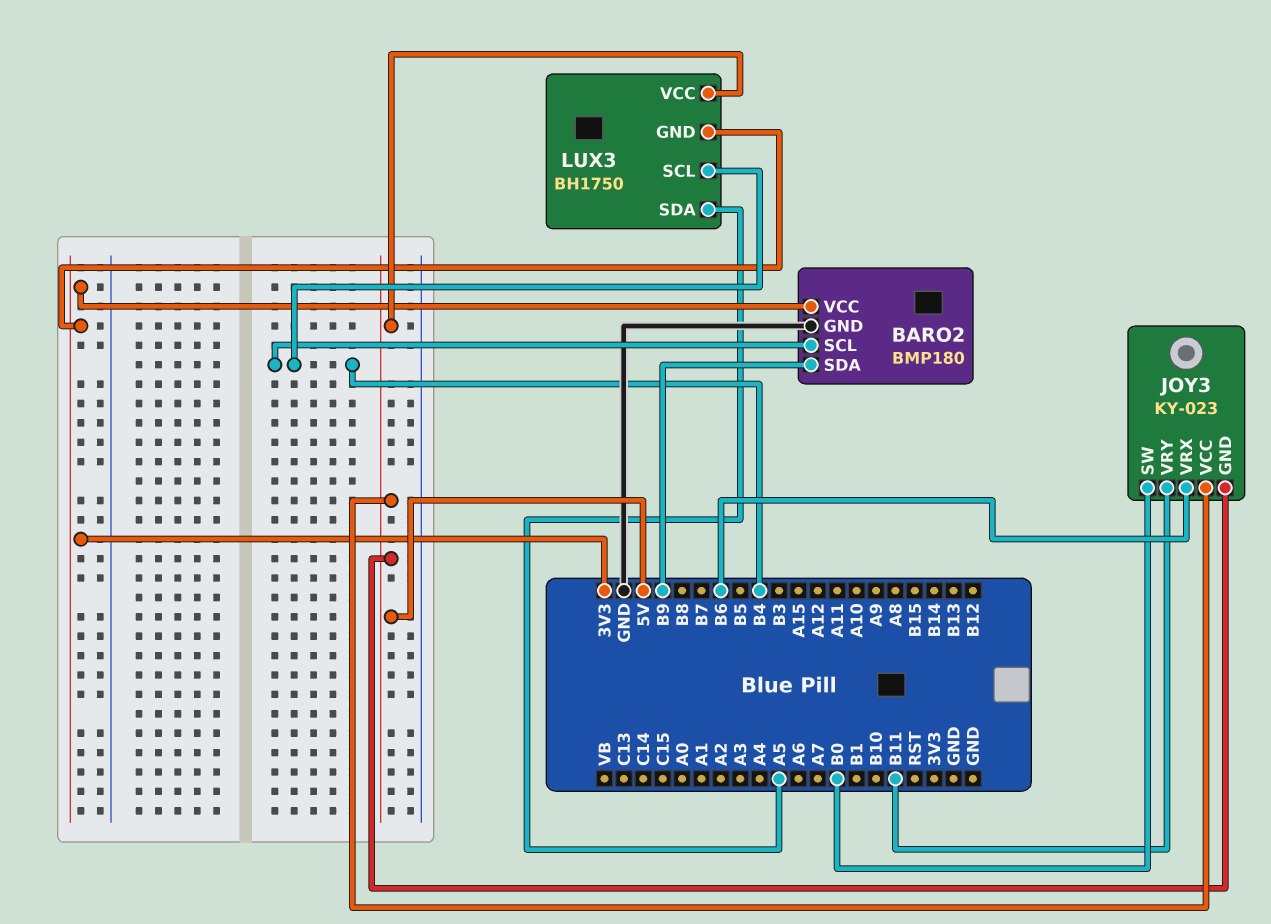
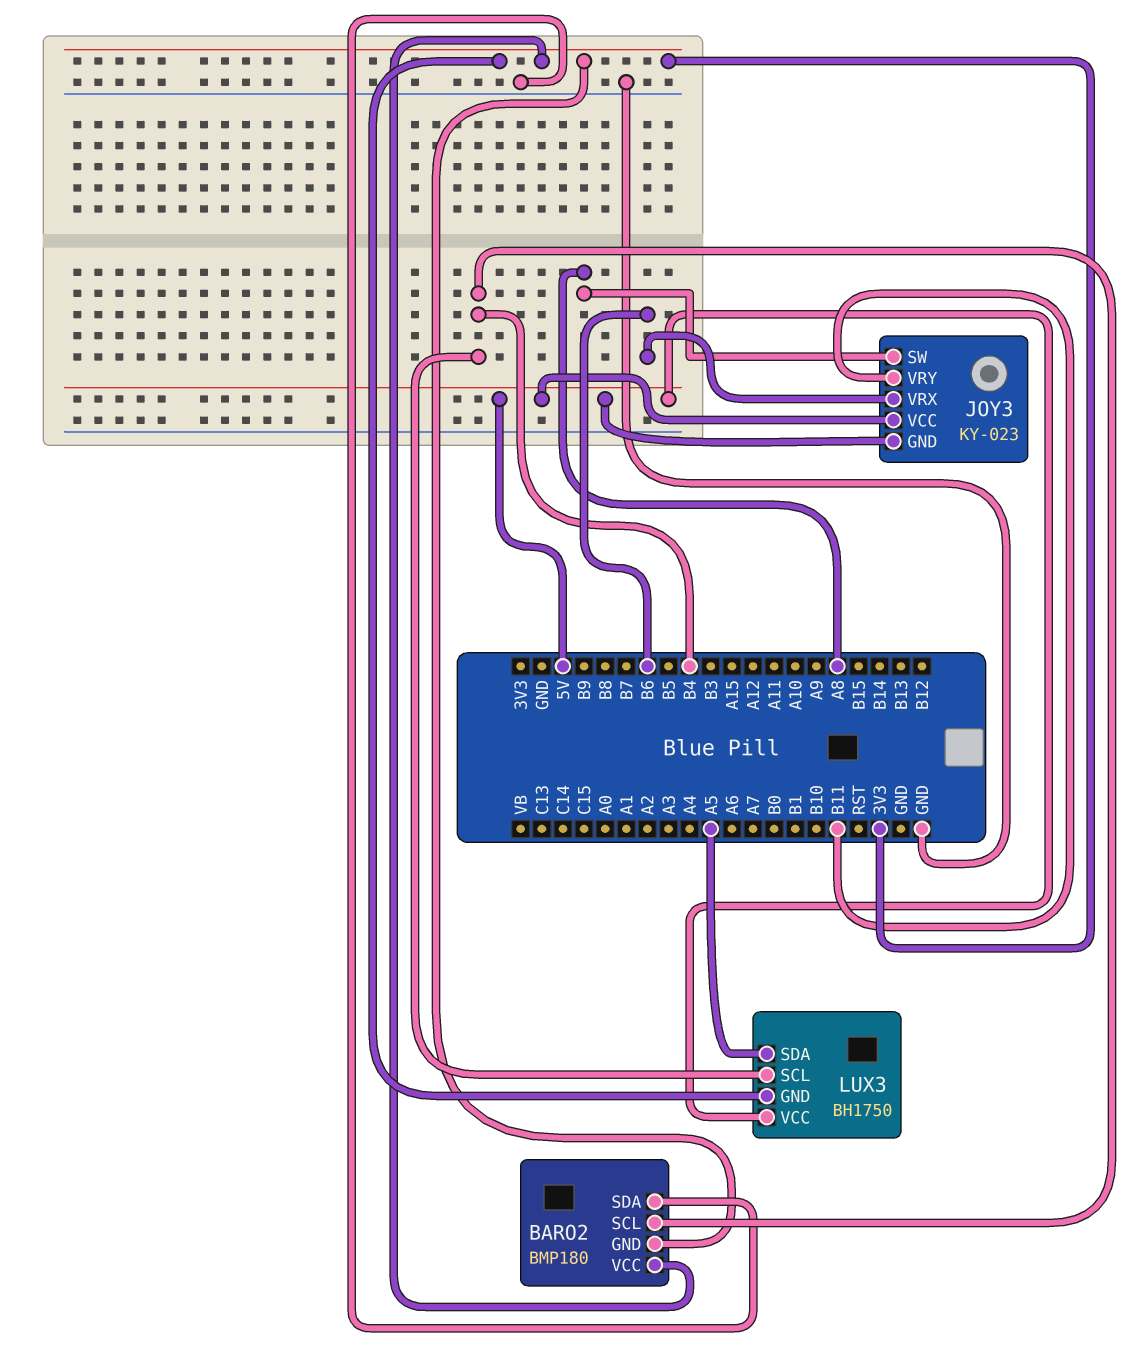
BARO2 pin GND: GND -> 3V3
BARO2 pin SDA: B9 -> GND
JOY3 pin SW: B0 -> A8

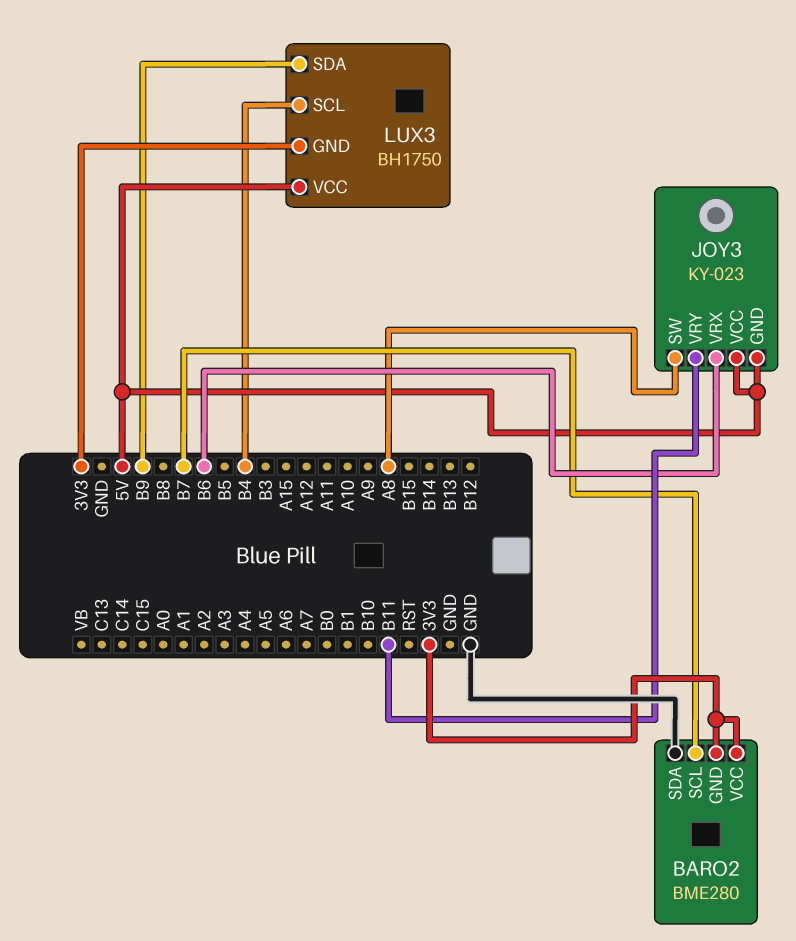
BARO2: BMP180 -> BME280
BARO2 pin SCL: B4 -> B7
LUX3 pin SDA: A5 -> B9

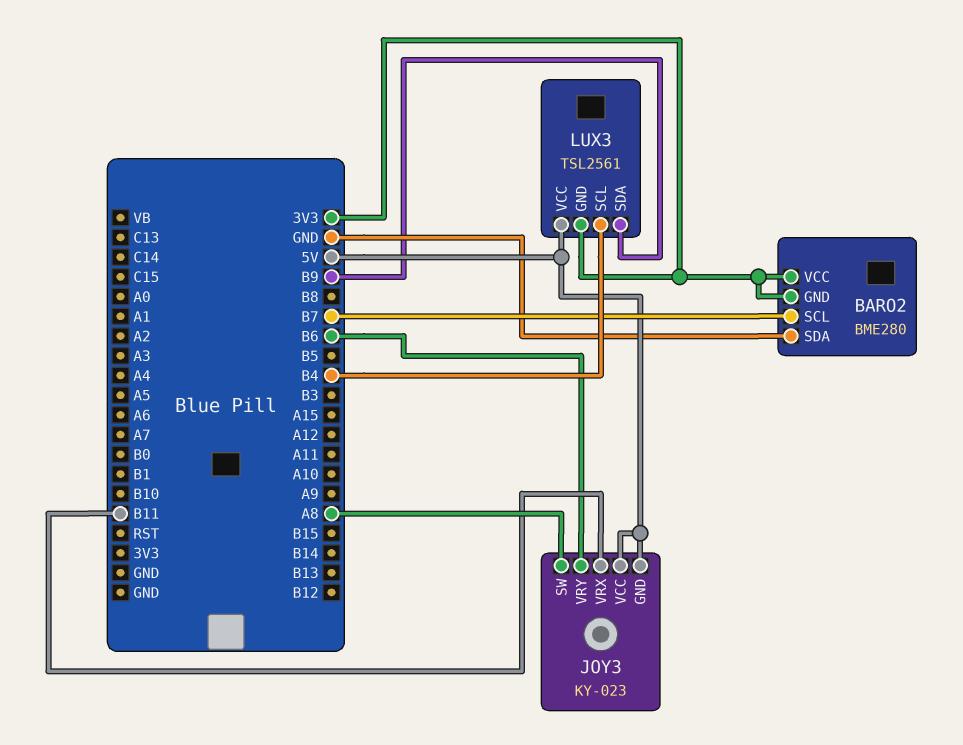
JOY3 pin VRX: B6 -> B11
JOY3 pin VRY: B11 -> B6
LUX3: BH1750 -> TSL2561

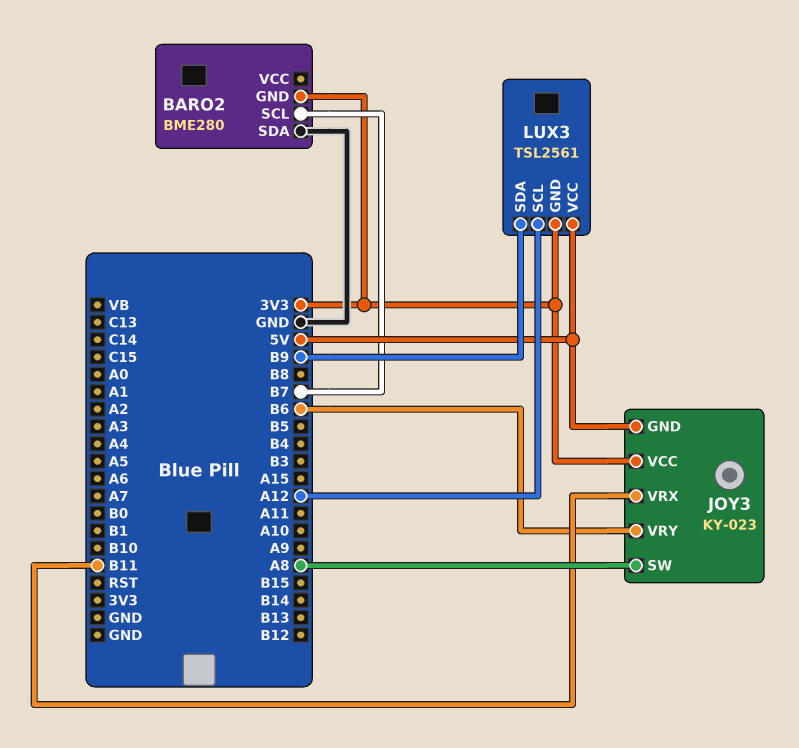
BARO2 pin VCC: 3V3 -> none
JOY3 pin VCC: 5V -> 3V3
LUX3 pin SCL: B4 -> A12

